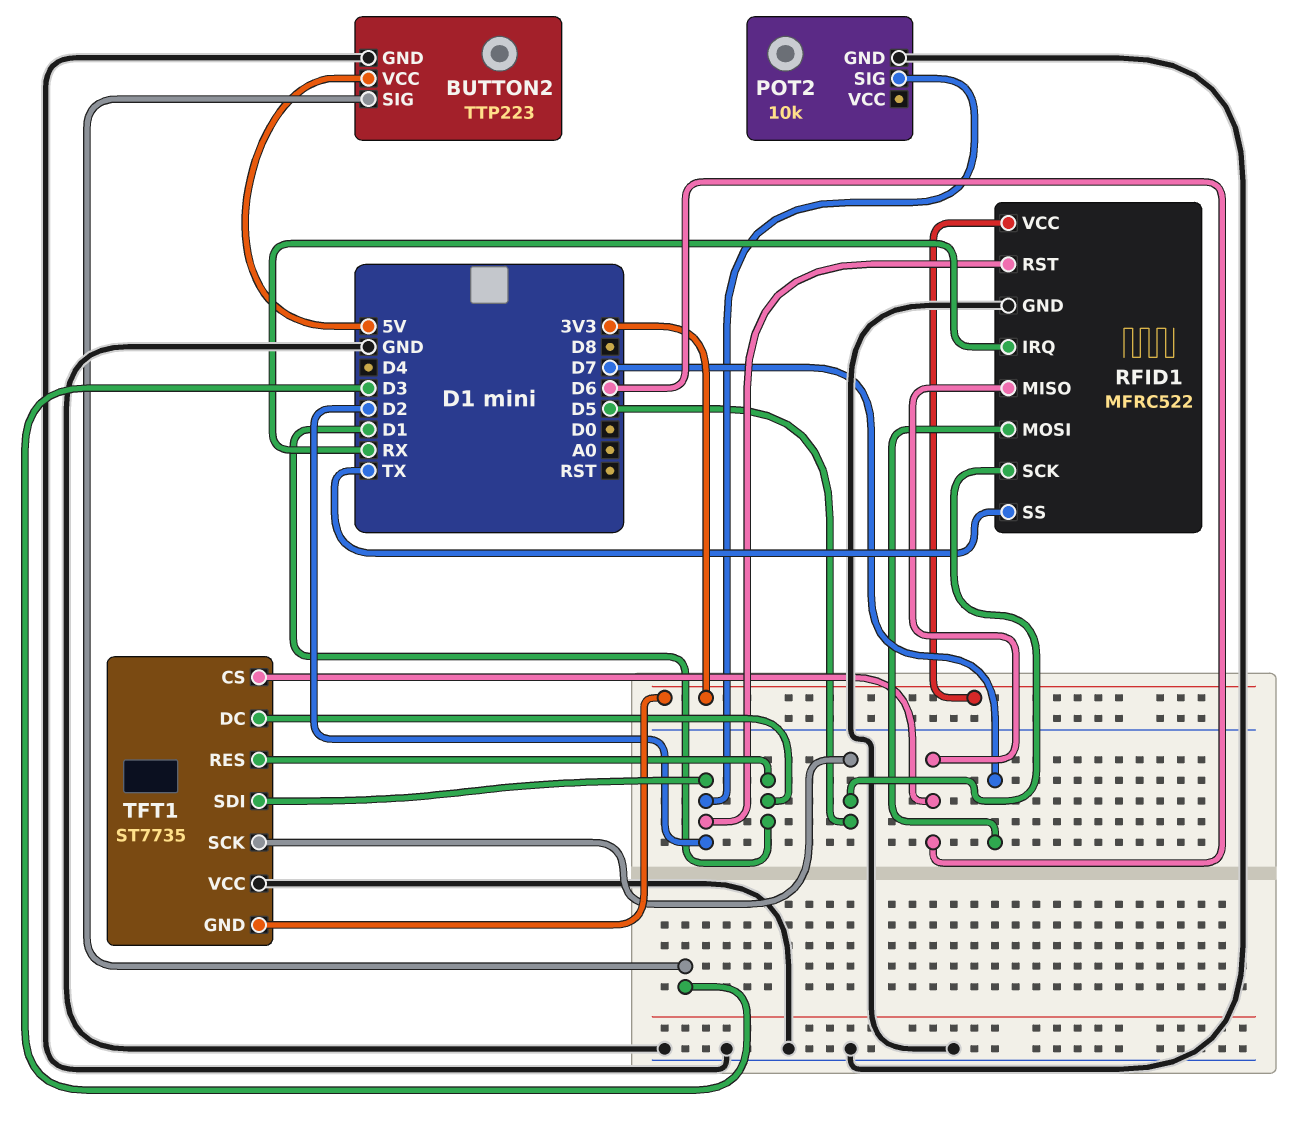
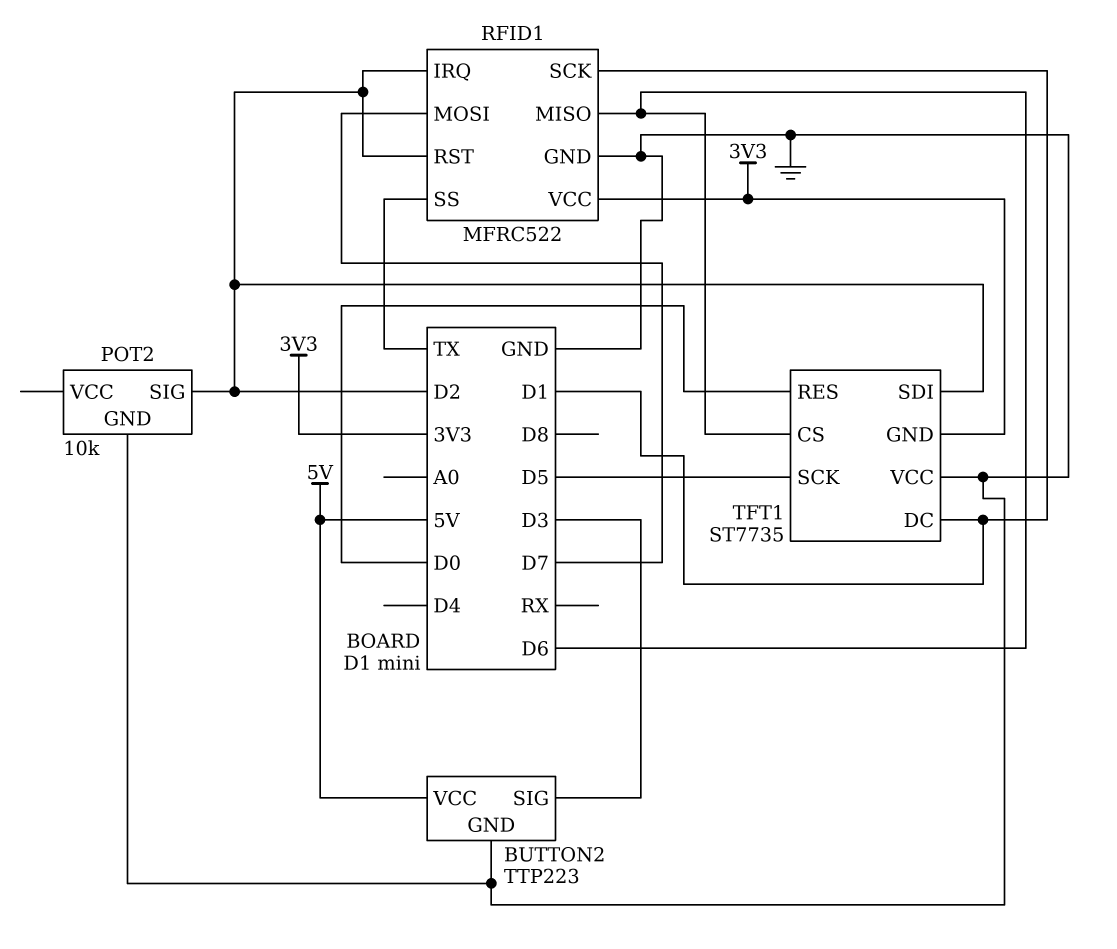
RFID1 pin IRQ: RX -> D2
RFID1 pin SCK: D5 -> D1
TFT1 pin RES: D1 -> D0

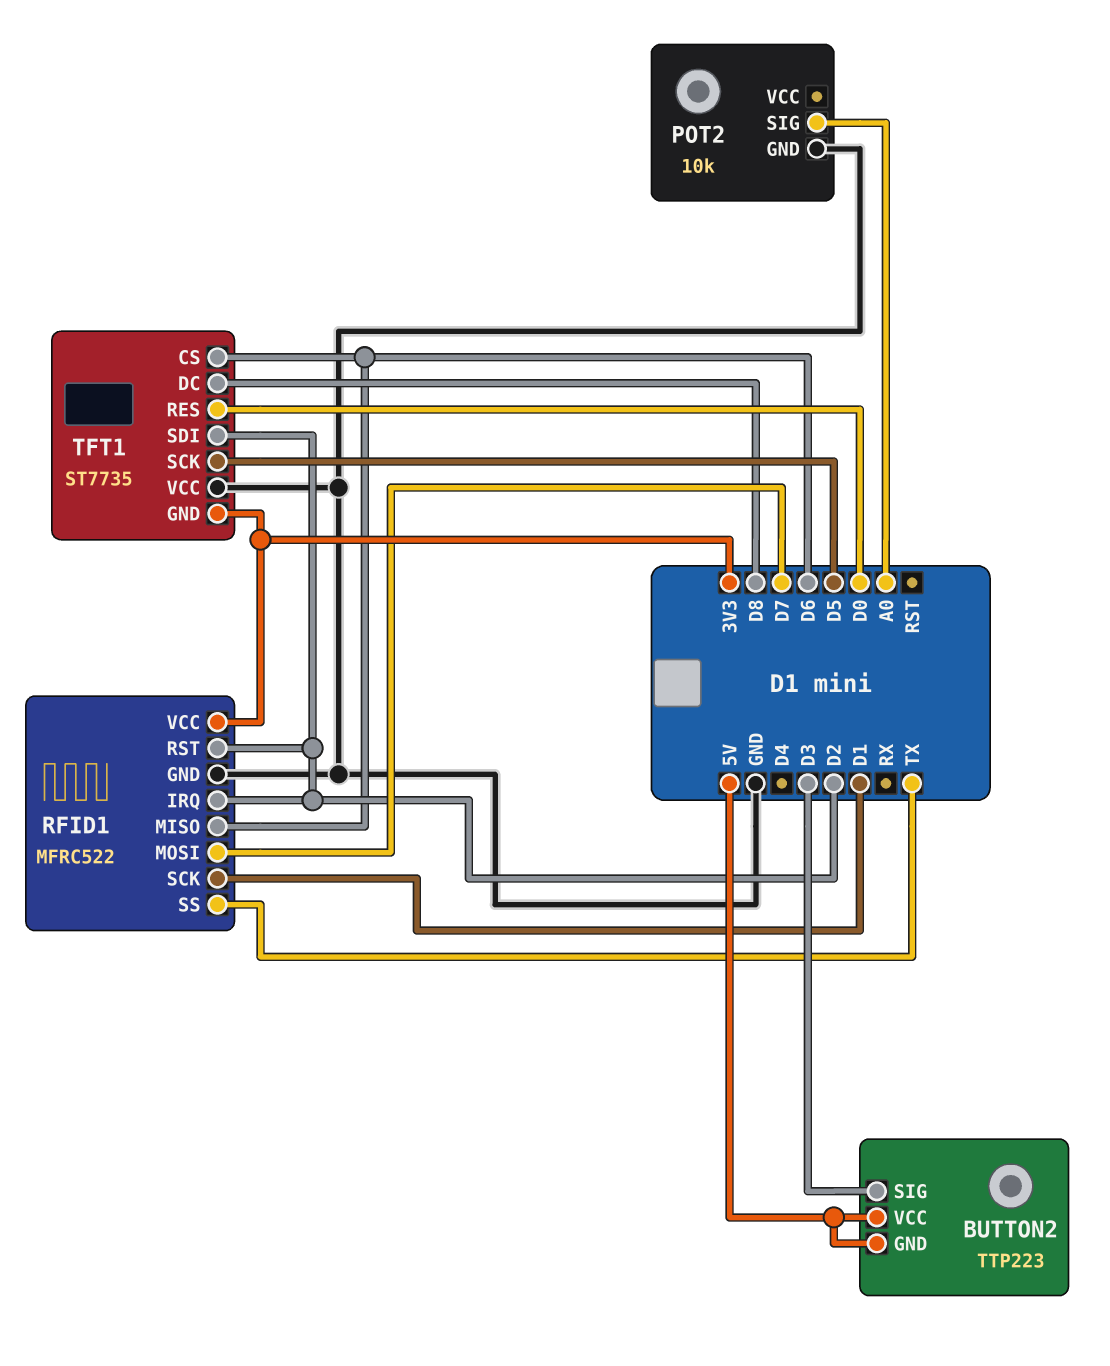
BUTTON2 pin GND: GND -> 5V
POT2 pin SIG: D2 -> A0
TFT1 pin DC: D1 -> D8

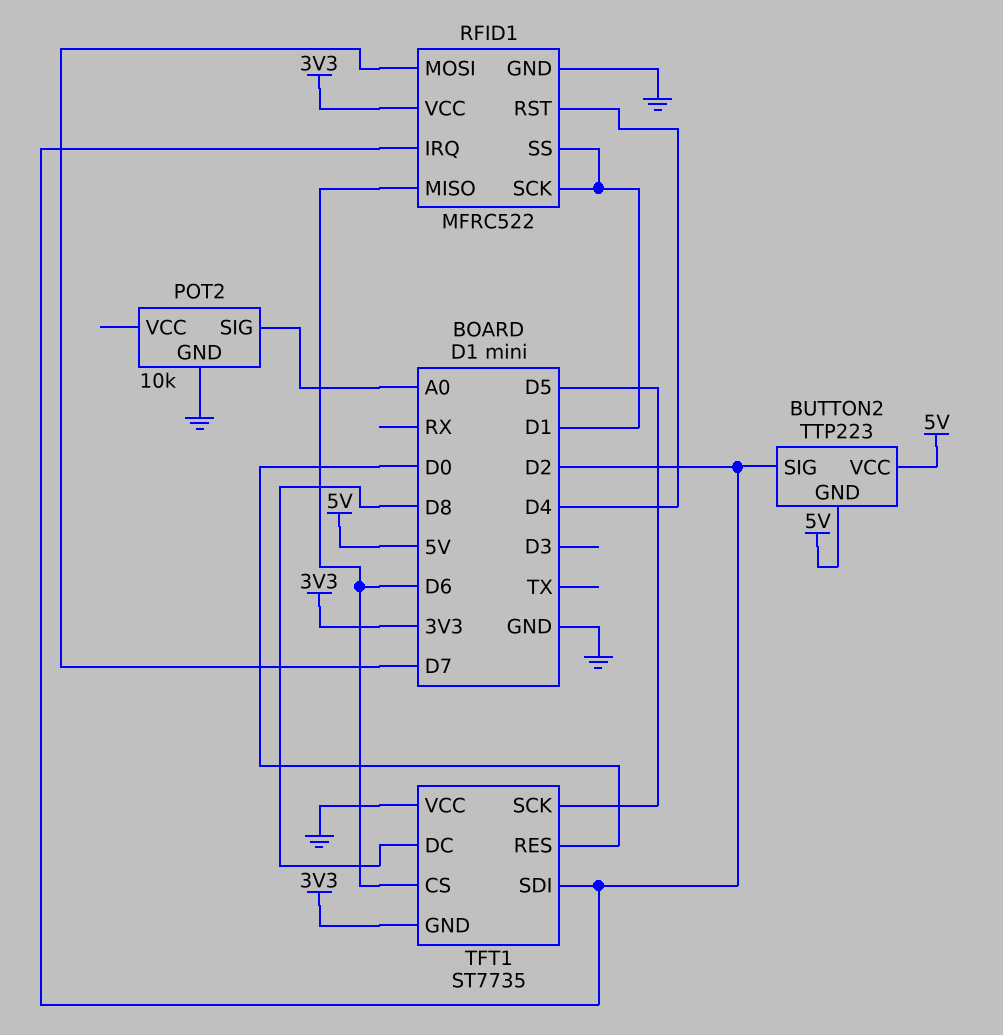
BUTTON2 pin SIG: D3 -> D2
RFID1 pin RST: D2 -> D4
RFID1 pin SS: TX -> D1

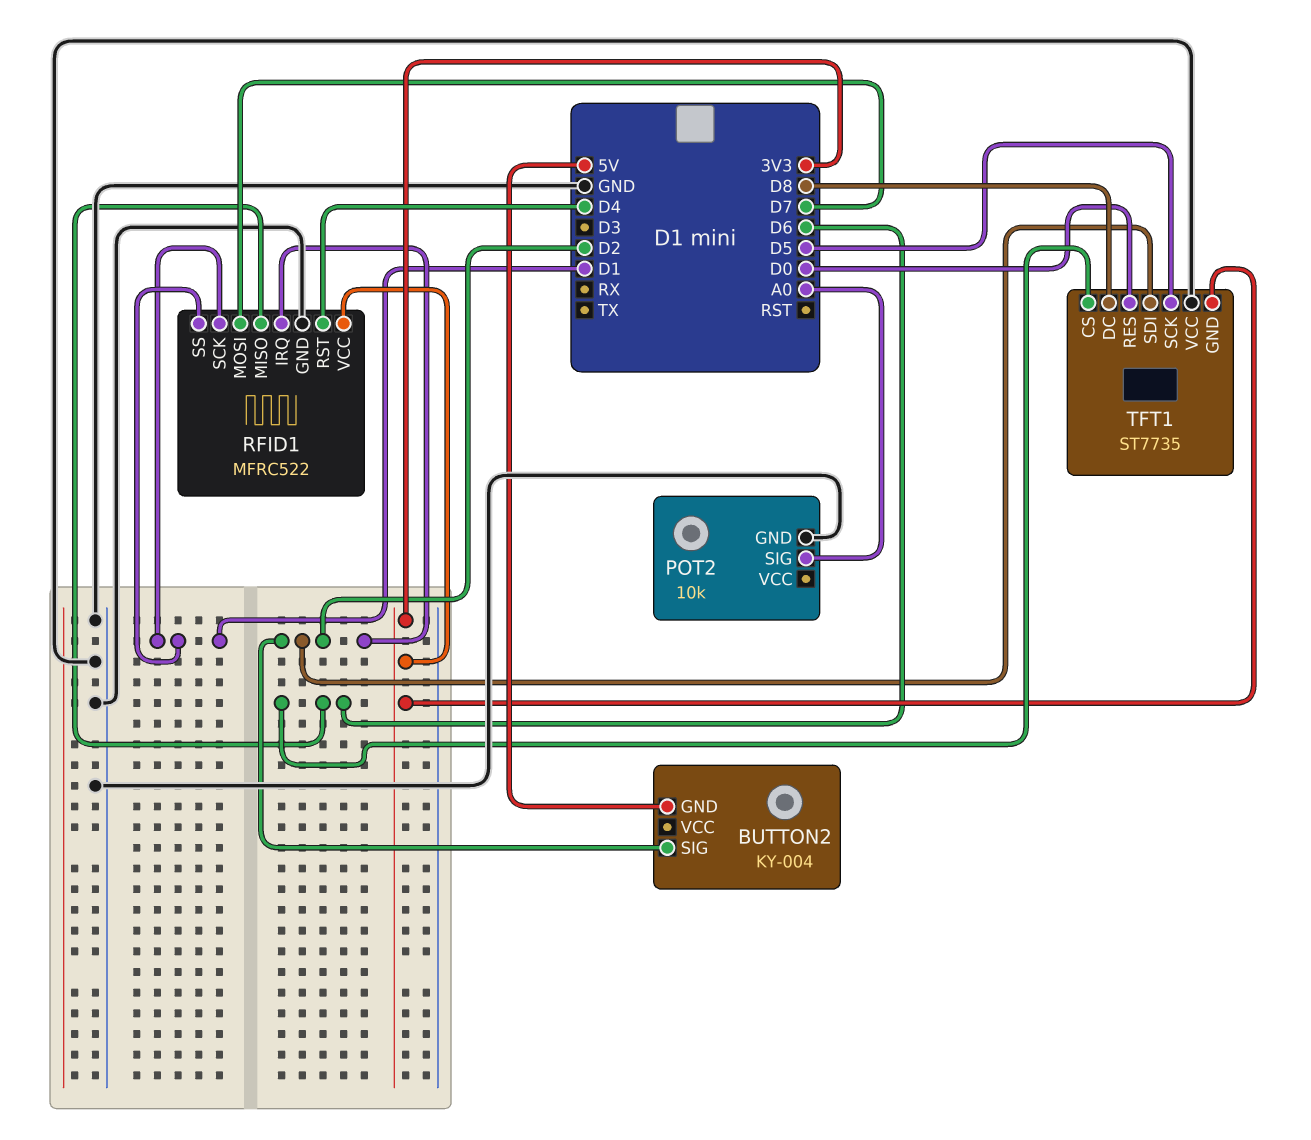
BUTTON2: TTP223 -> KY-004
BUTTON2 pin VCC: 5V -> none

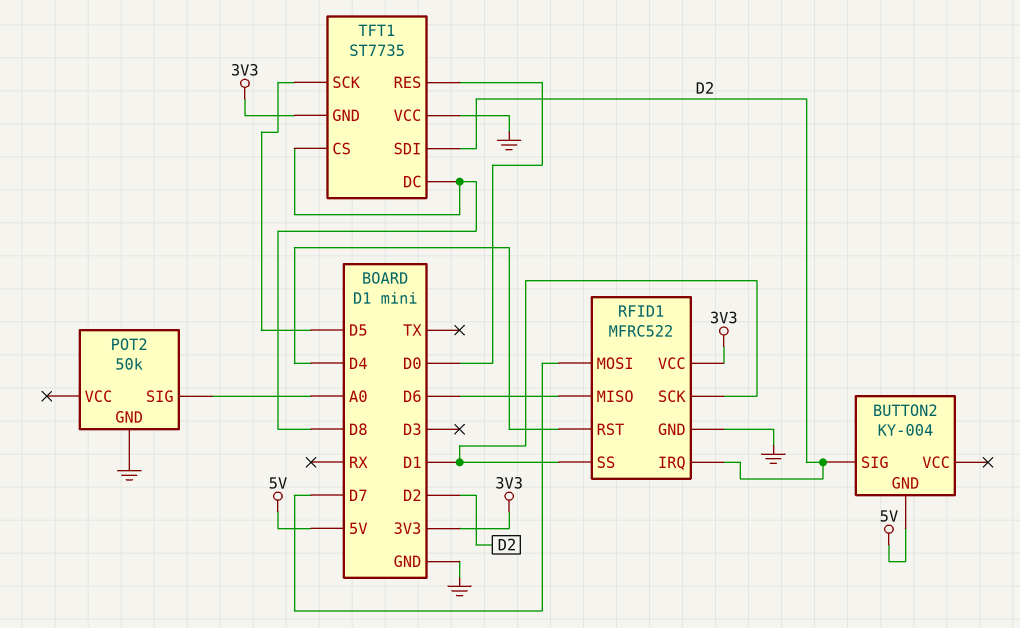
POT2: 10k -> 50k
TFT1 pin CS: D6 -> D8

